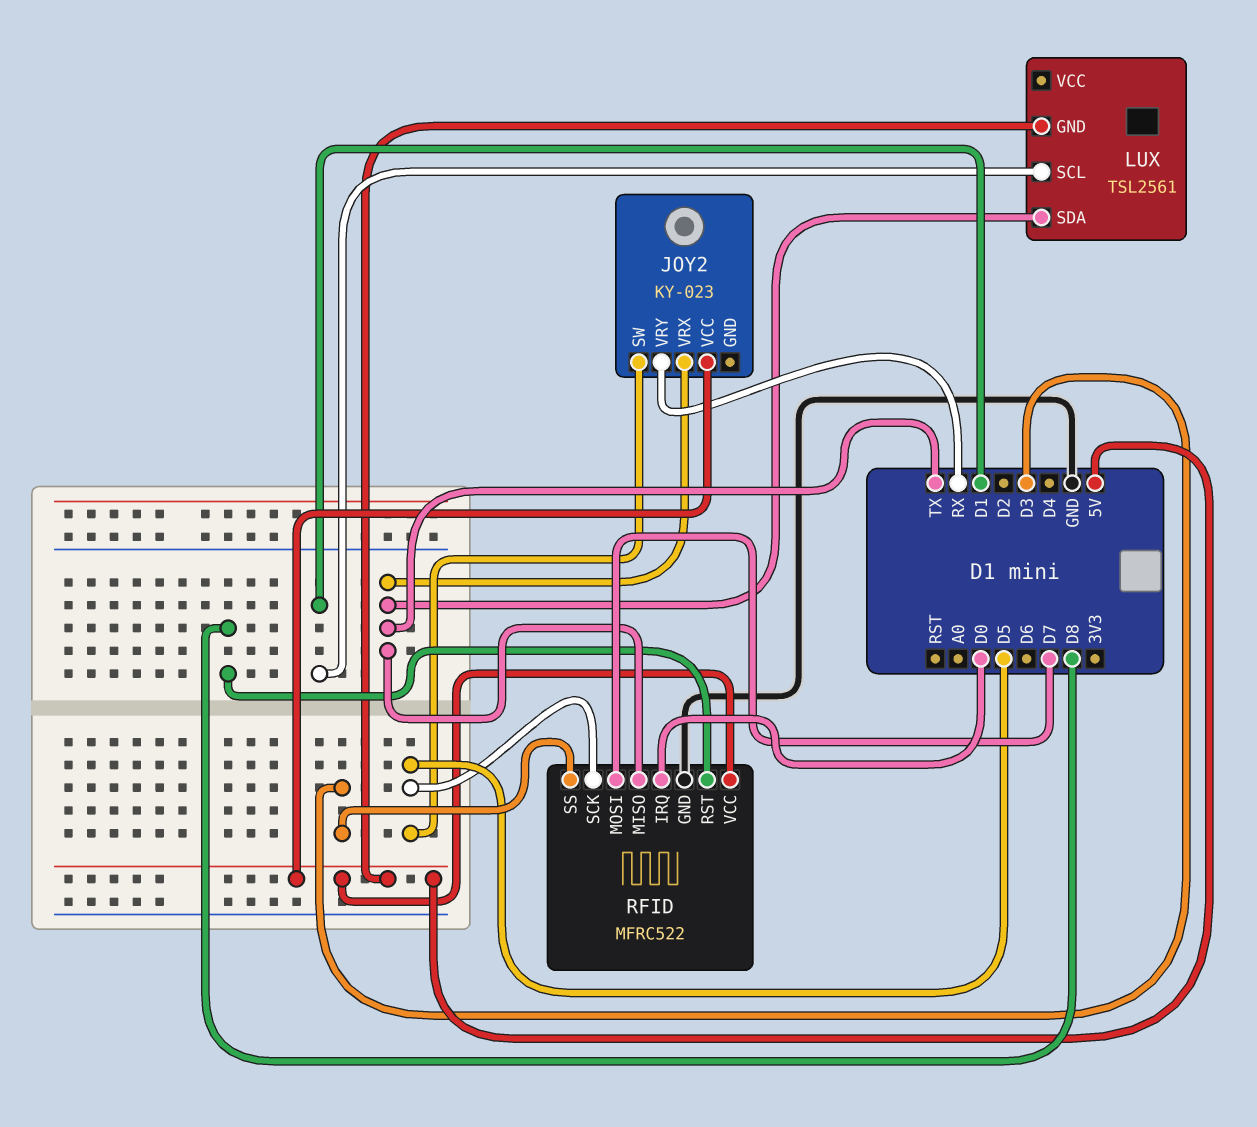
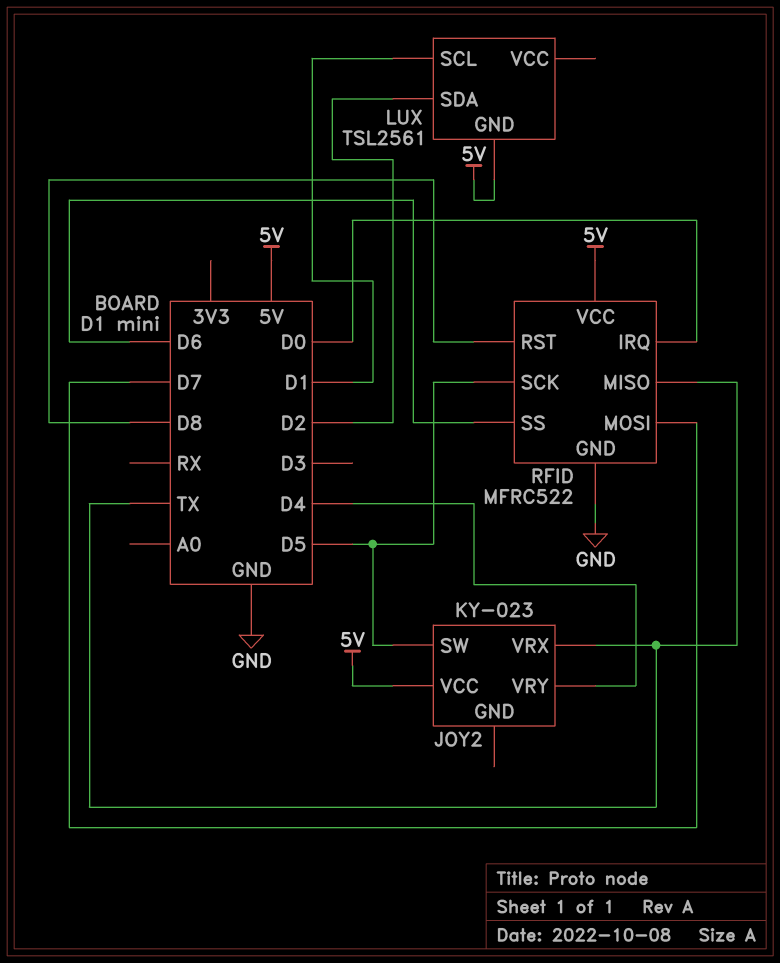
JOY2 pin VRY: RX -> D4
LUX pin SDA: TX -> D2
RFID pin SS: D3 -> D6

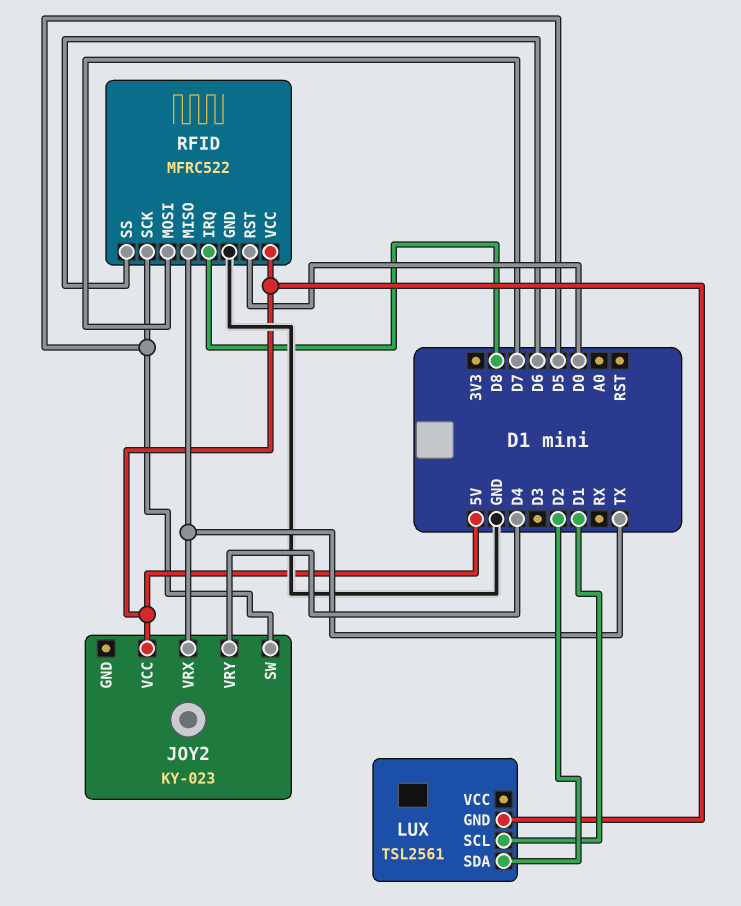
RFID pin IRQ: D0 -> D8
RFID pin RST: D8 -> D0

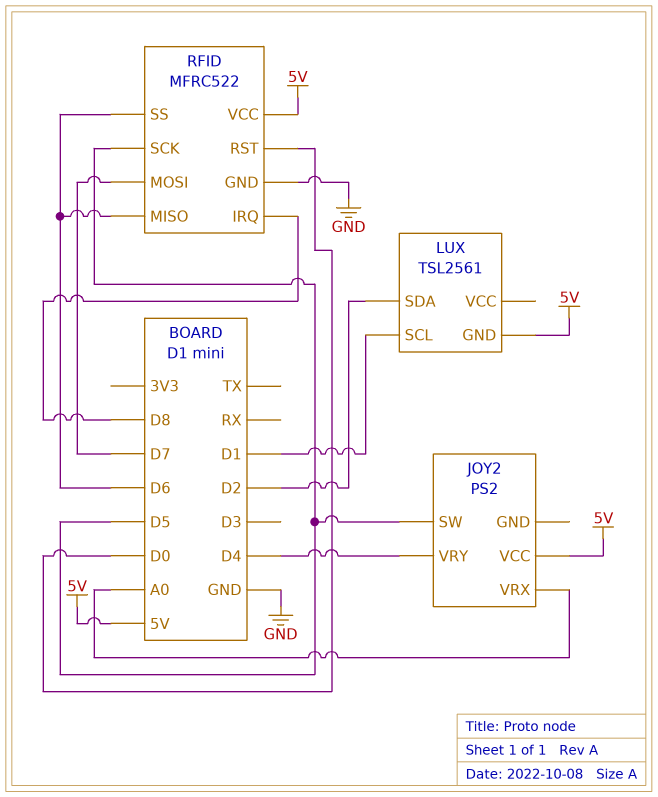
JOY2: KY-023 -> PS2
JOY2 pin VRX: TX -> A0
RFID pin MISO: TX -> D6

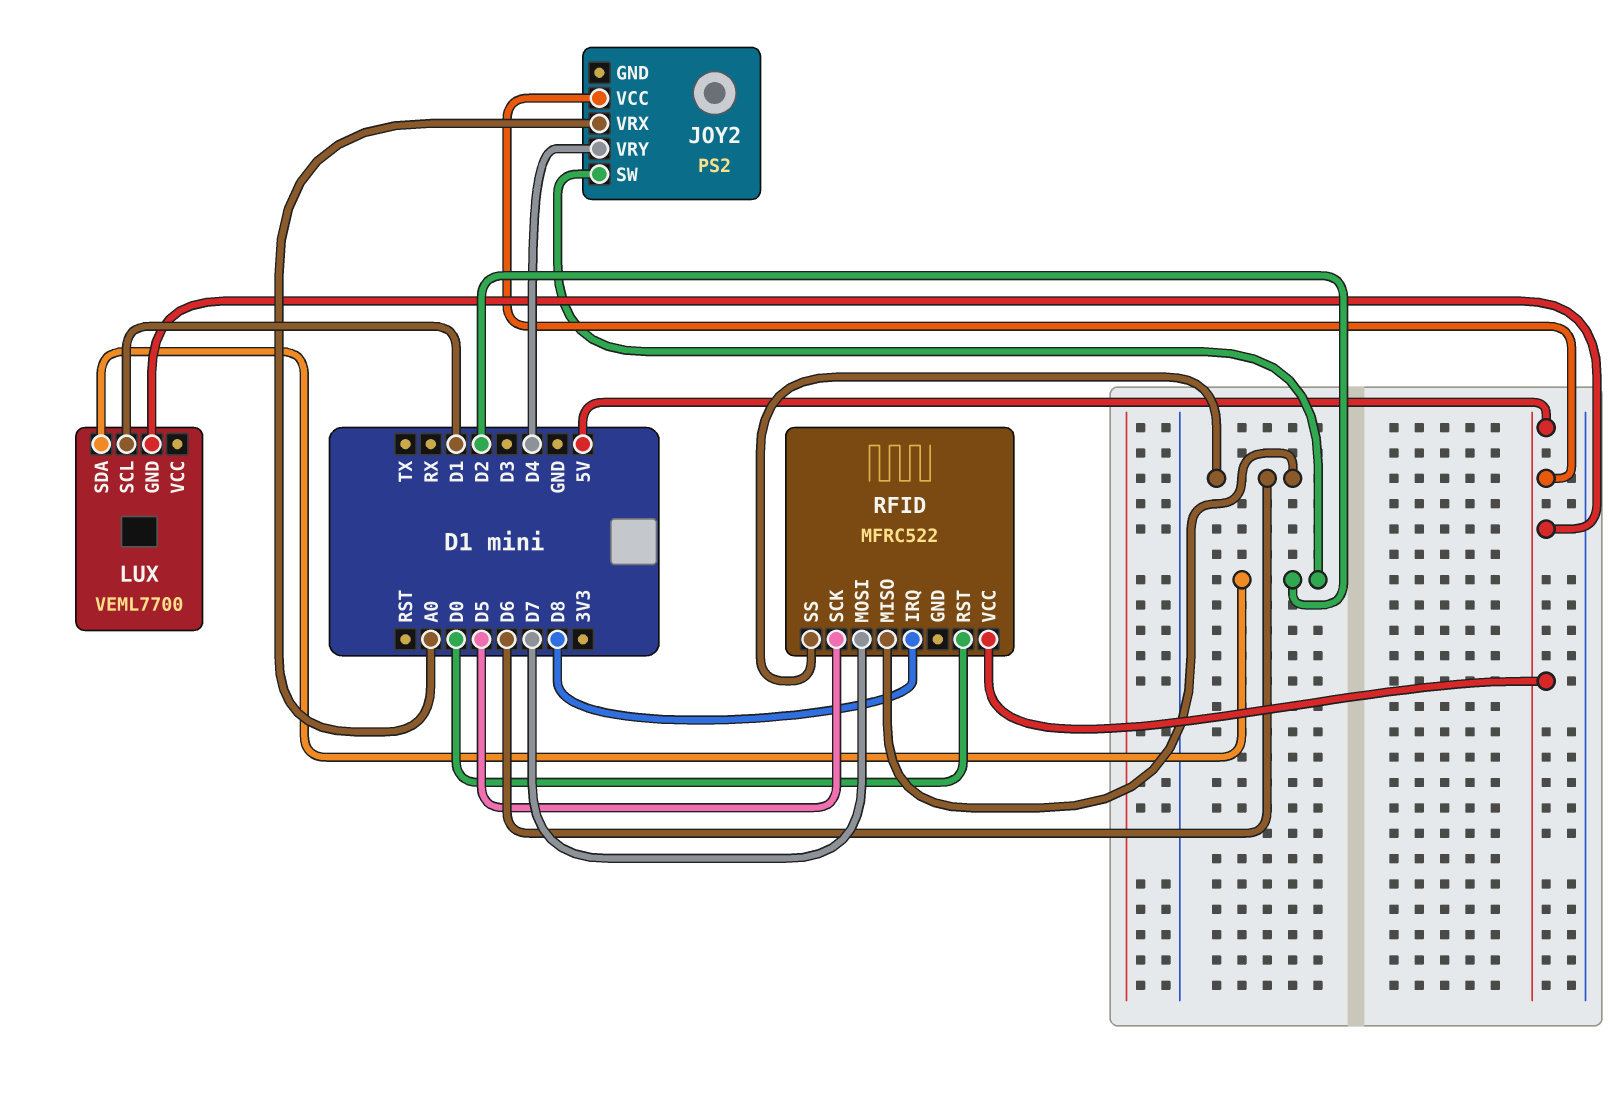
JOY2 pin SW: D5 -> D2
LUX: TSL2561 -> VEML7700
RFID pin GND: GND -> none

